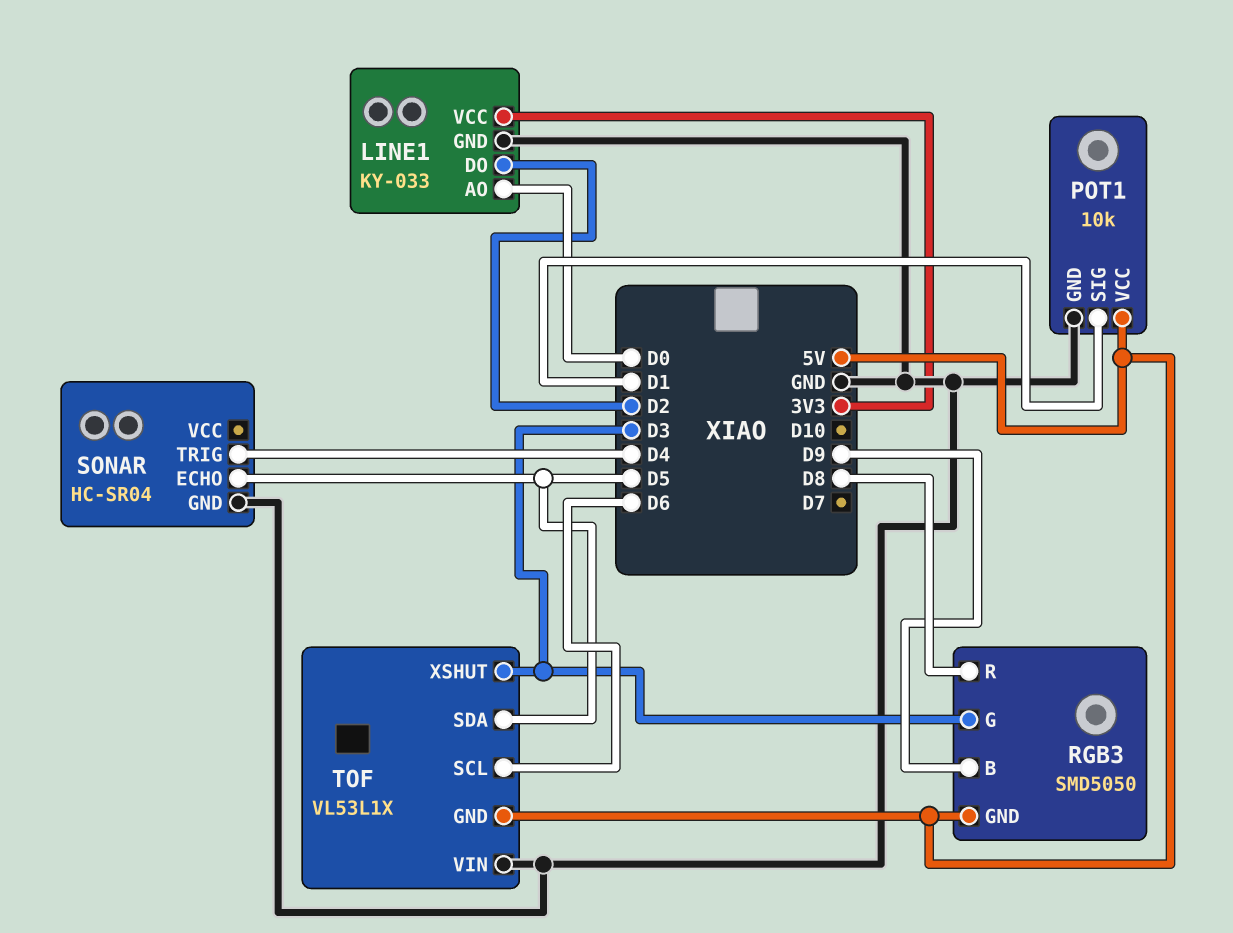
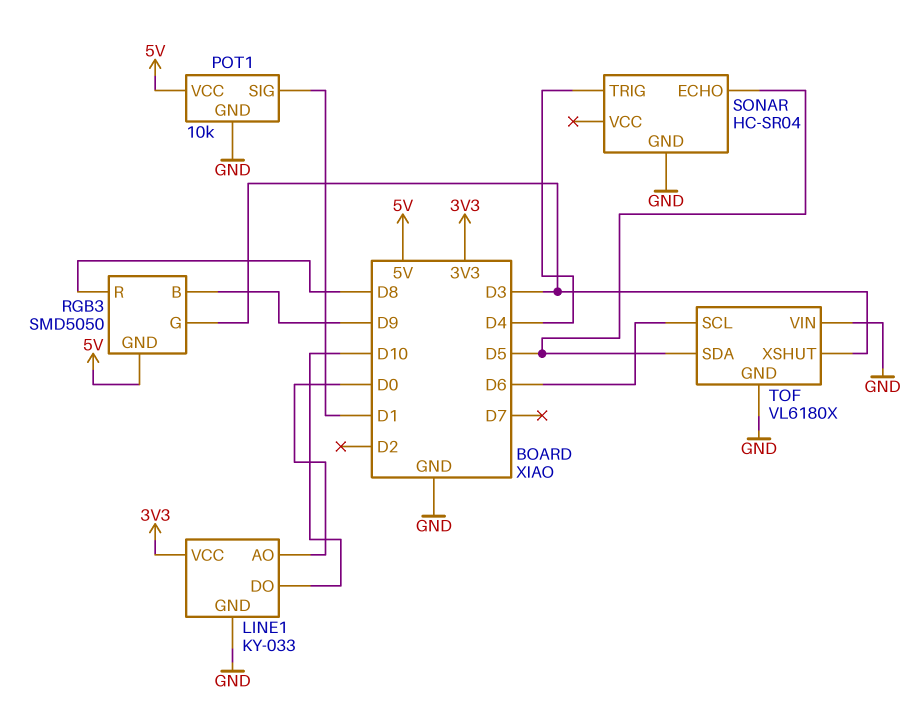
LINE1 pin DO: D2 -> D10
TOF: VL53L1X -> VL6180X
TOF pin GND: 5V -> GND

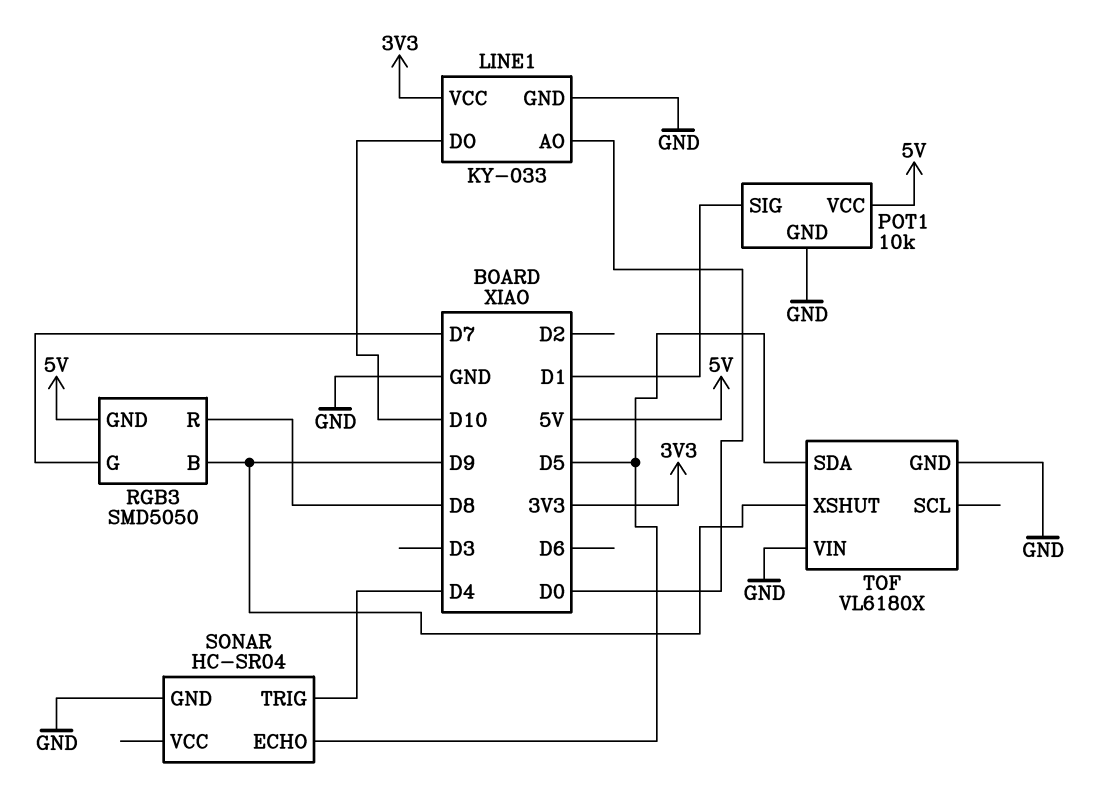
RGB3 pin G: D3 -> D7
TOF pin SCL: D6 -> none
TOF pin XSHUT: D3 -> D9

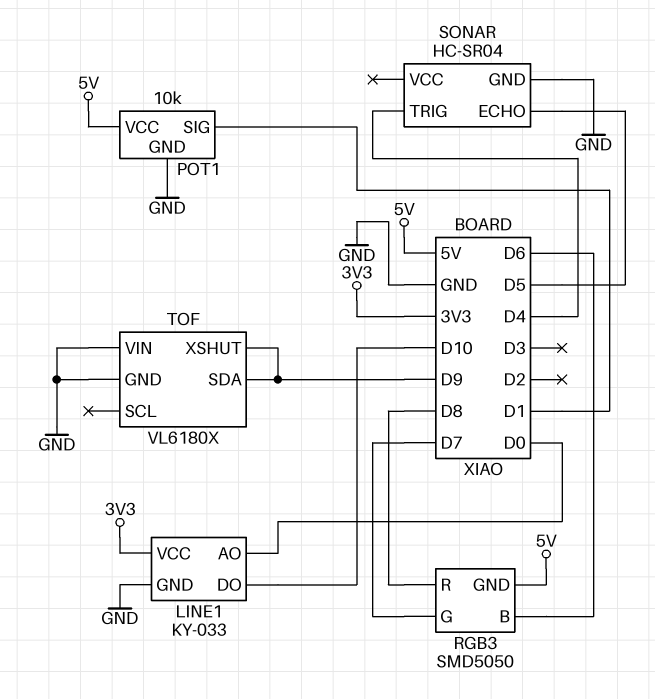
RGB3 pin B: D9 -> D6
TOF pin SDA: D5 -> D9

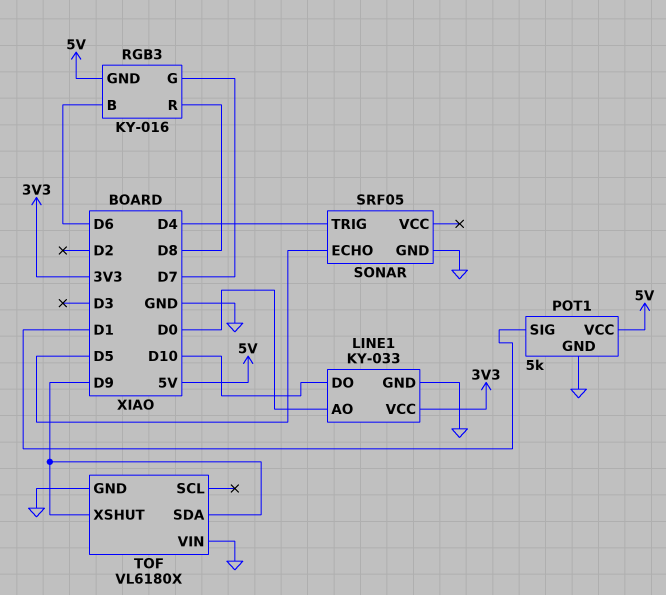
POT1: 10k -> 5k
RGB3: SMD5050 -> KY-016
SONAR: HC-SR04 -> SRF05

